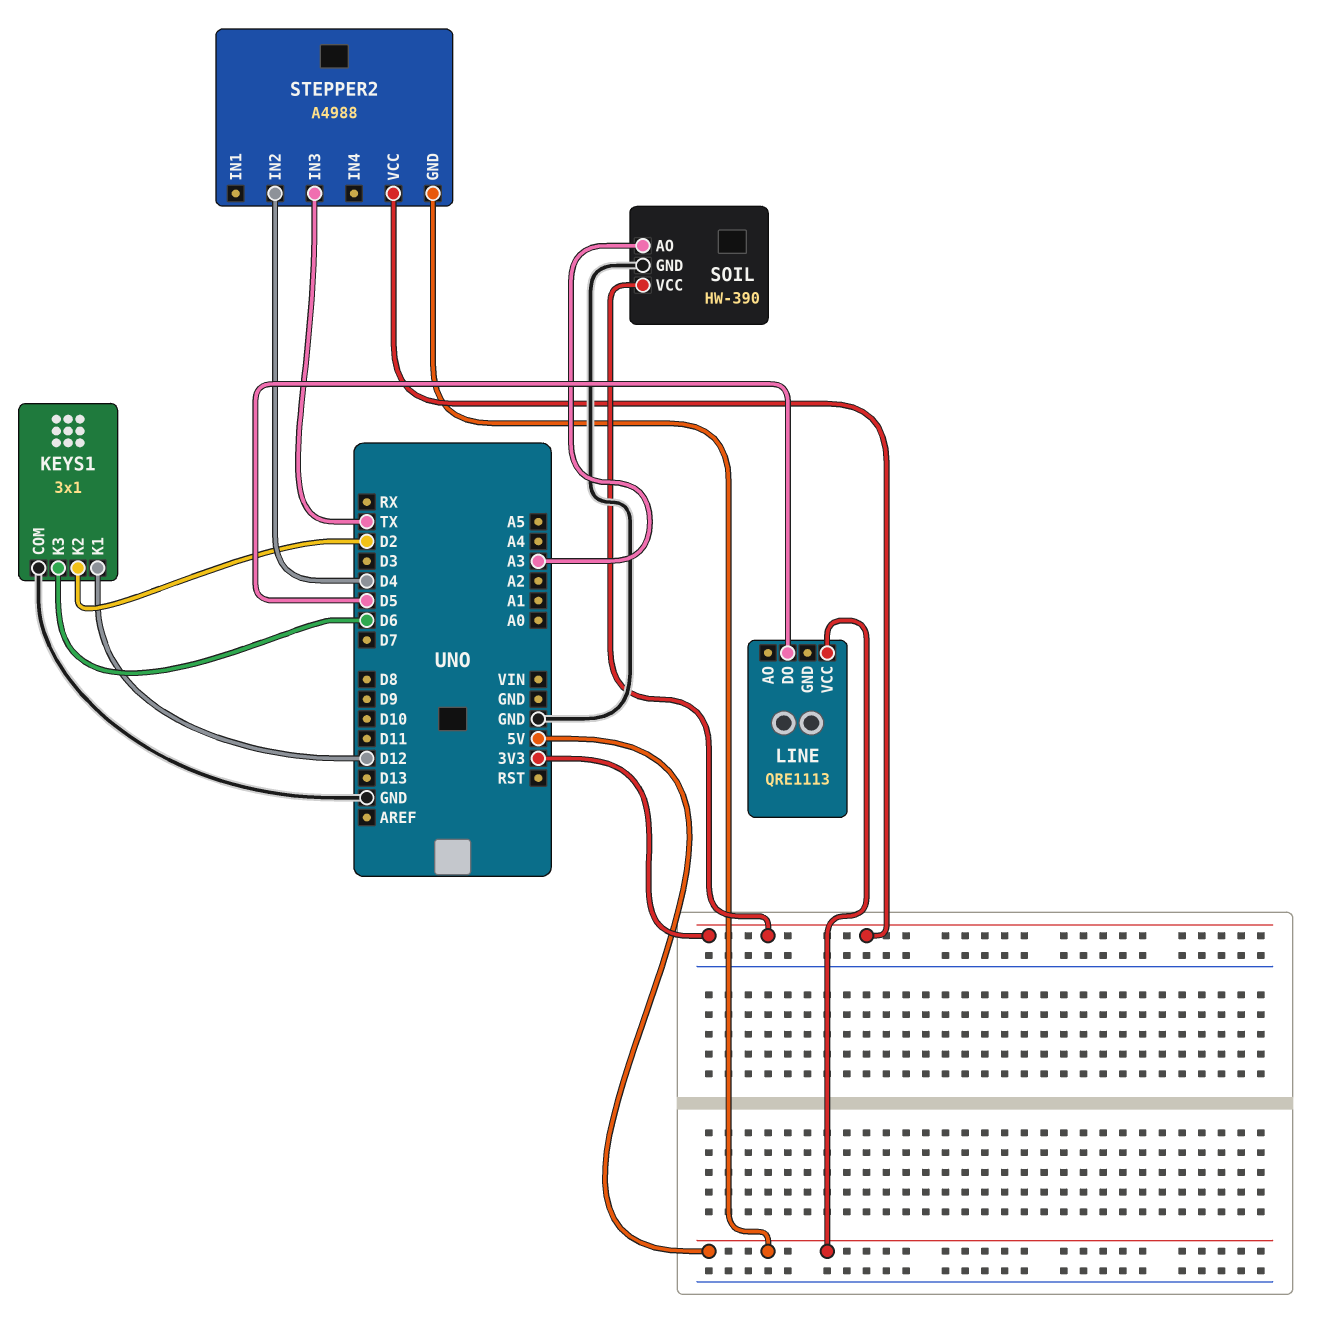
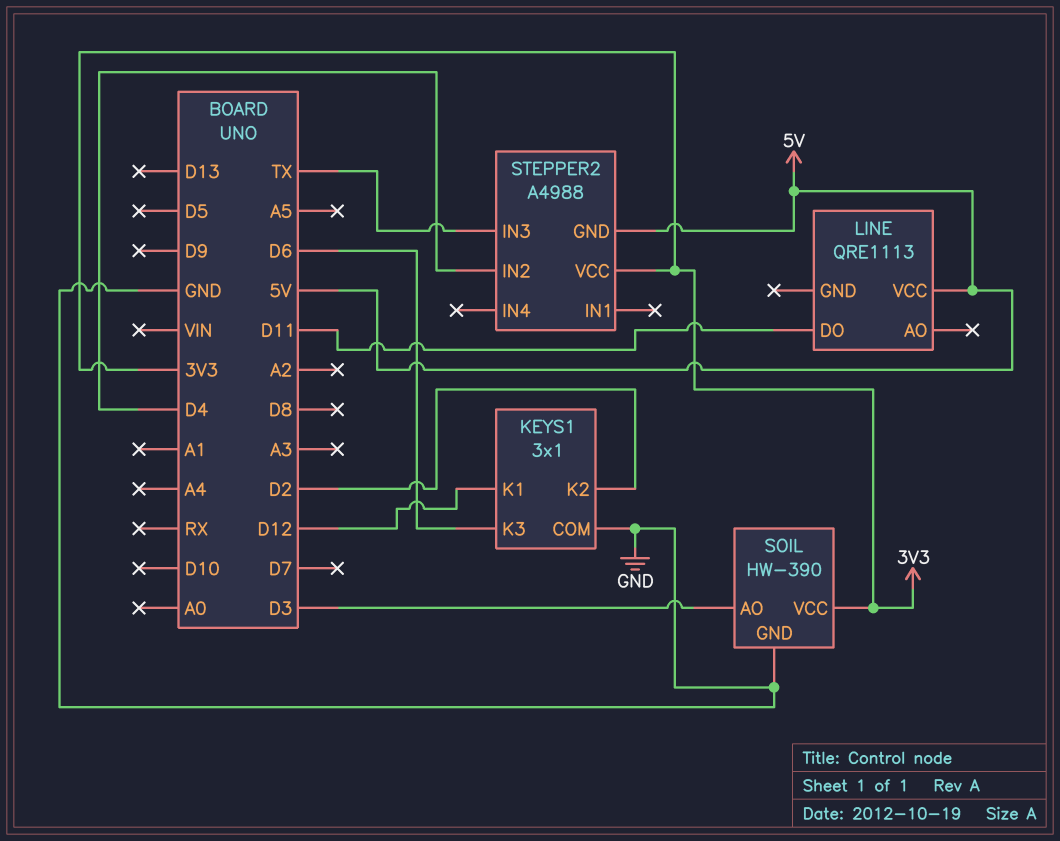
LINE pin DO: D5 -> D11
SOIL pin AO: A3 -> D3

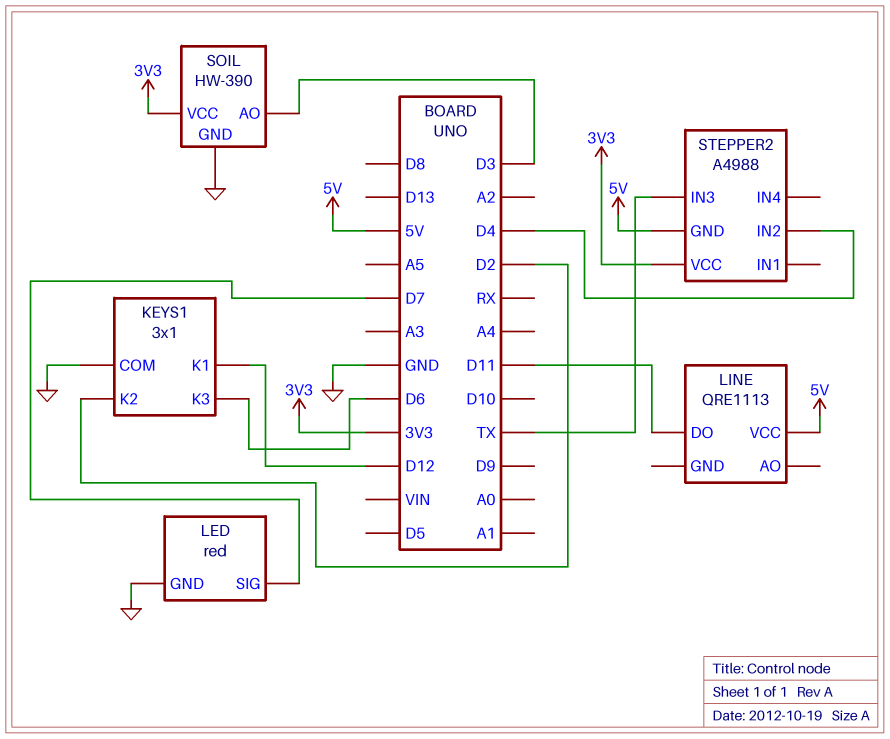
LED: none -> red
LED pin GND: none -> GND
LED pin SIG: none -> D7

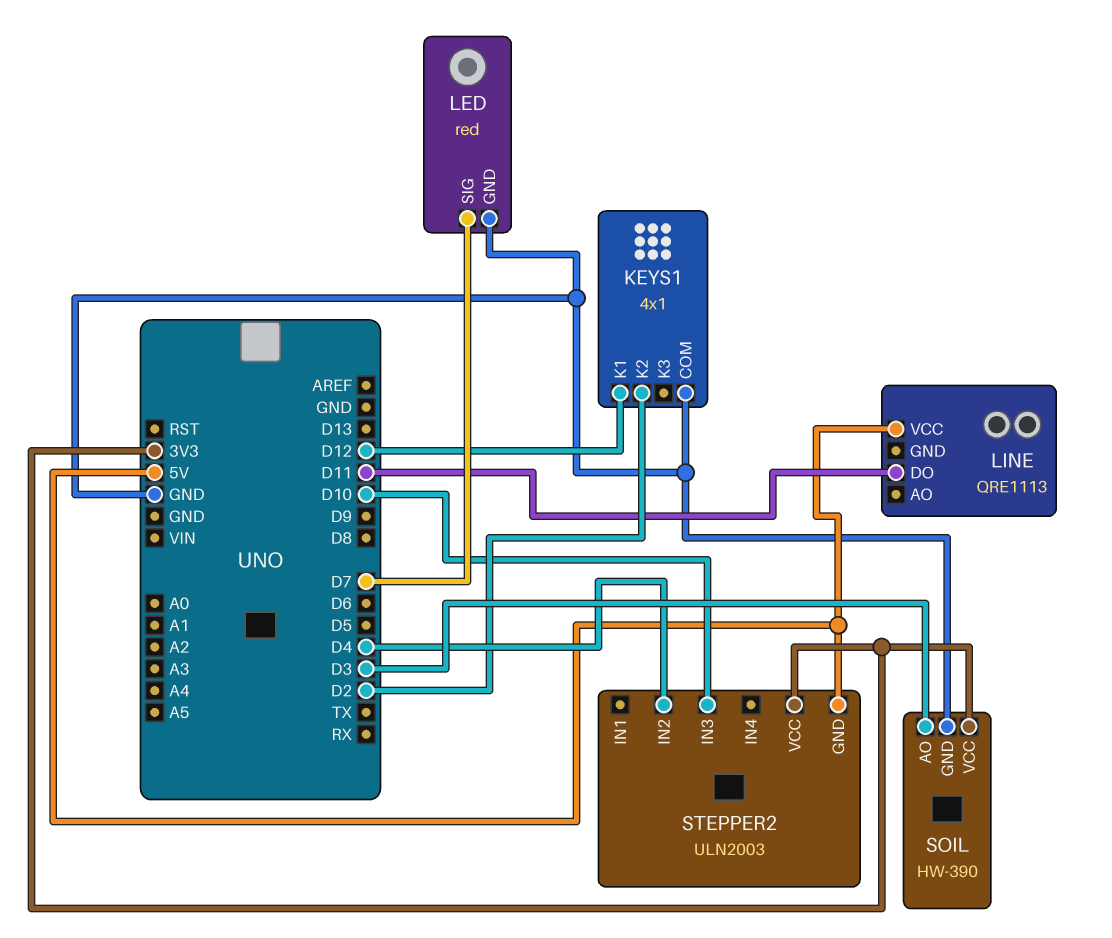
KEYS1: 3x1 -> 4x1
KEYS1 pin K3: D6 -> none
STEPPER2: A4988 -> ULN2003
STEPPER2 pin IN3: TX -> D10

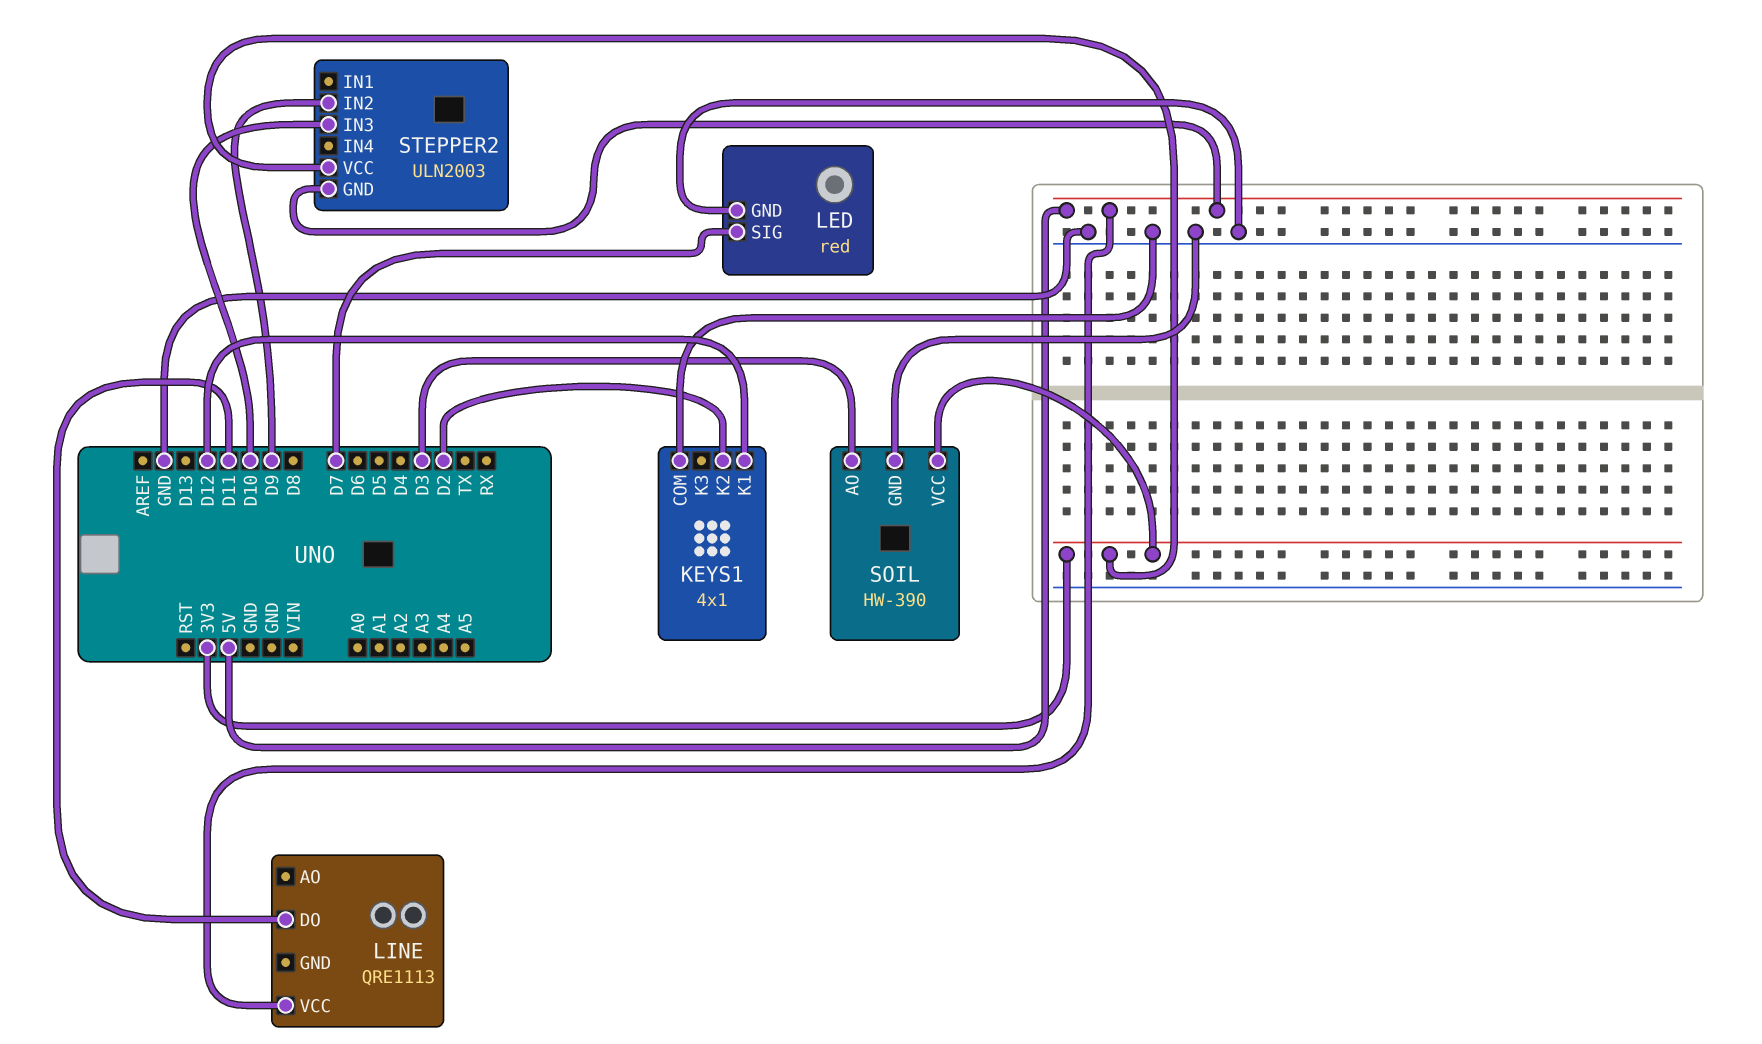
STEPPER2 pin IN2: D4 -> D9

